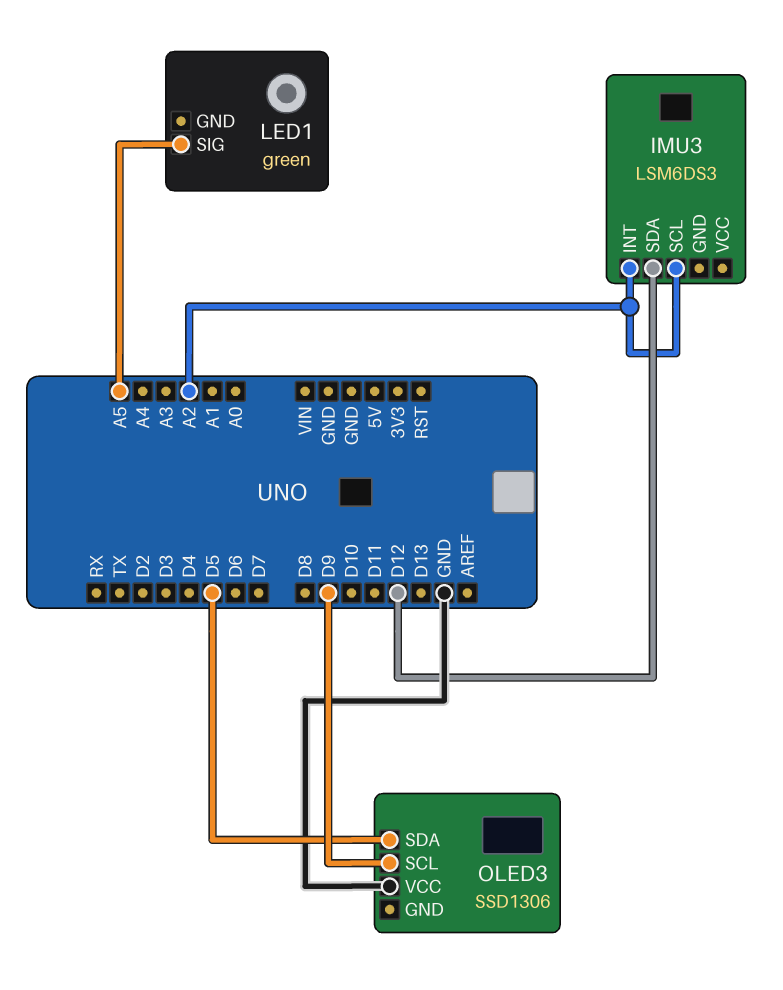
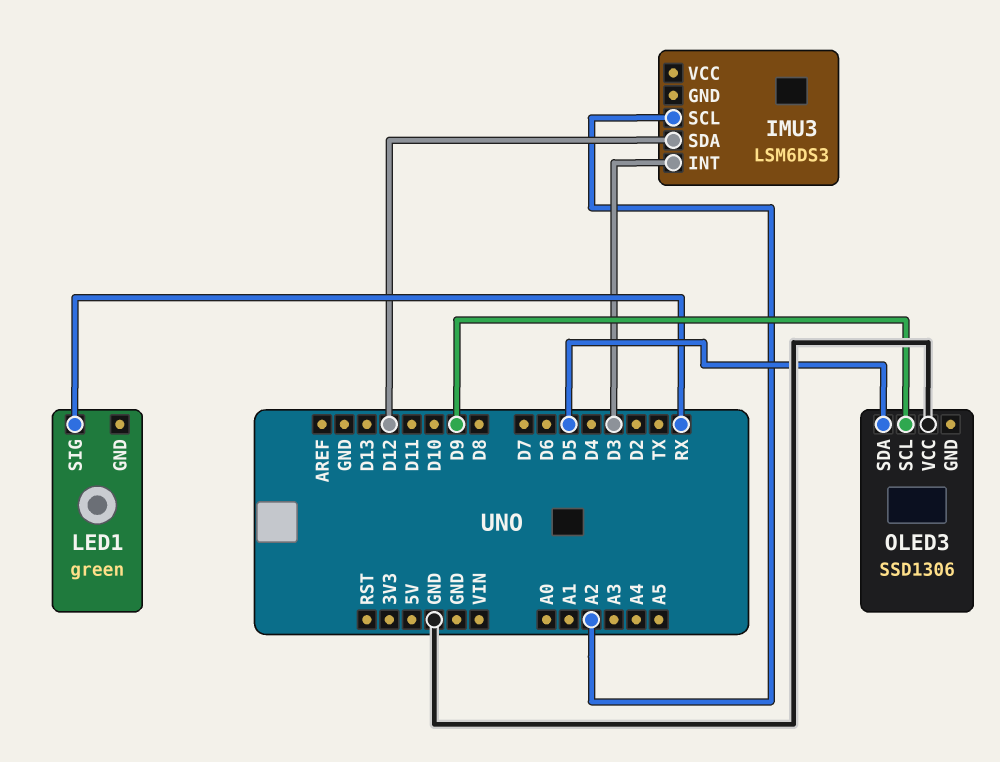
IMU3 pin INT: A2 -> D3
LED1 pin SIG: A5 -> RX

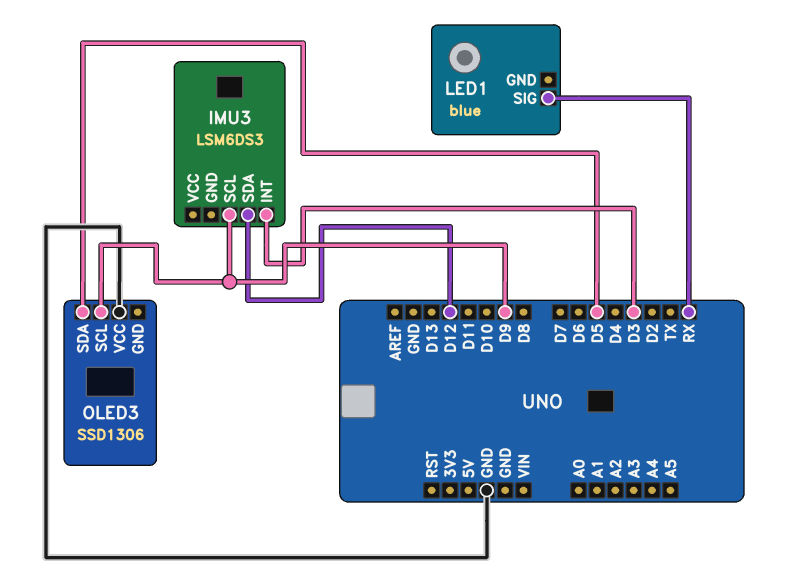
IMU3 pin SCL: A2 -> D9
LED1: green -> blue

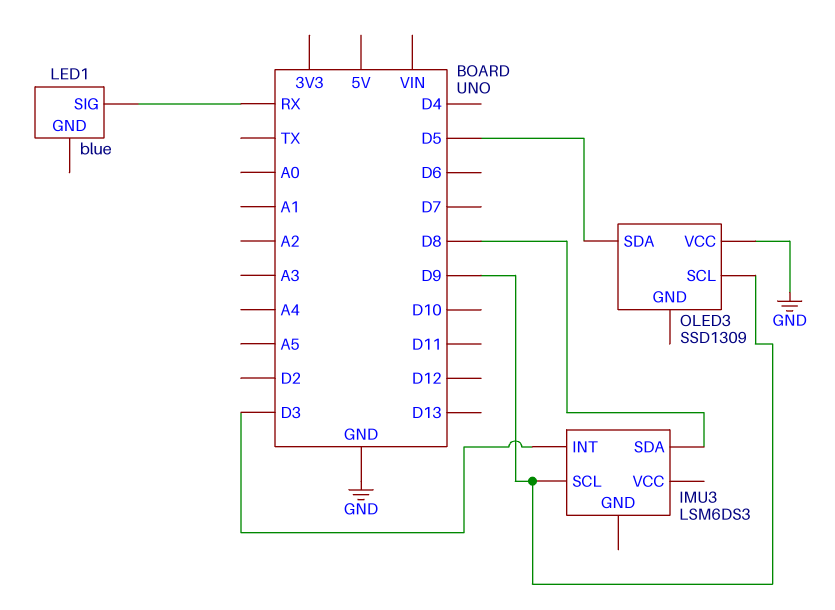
IMU3 pin SDA: D12 -> D8
OLED3: SSD1306 -> SSD1309

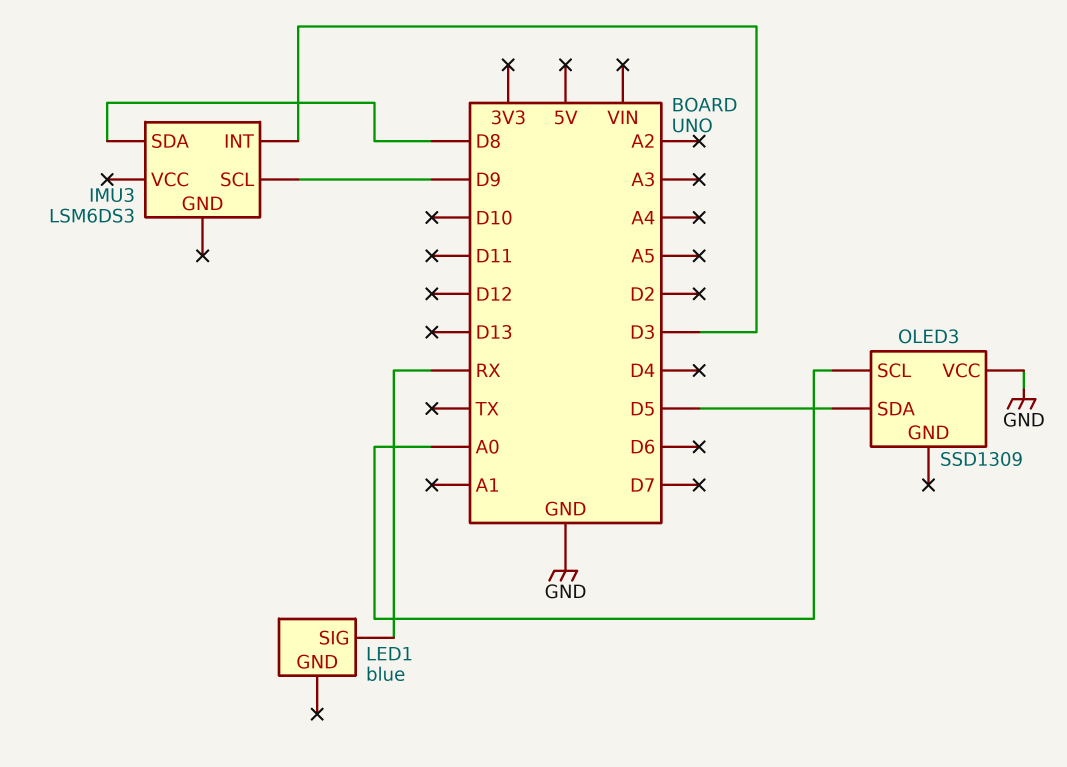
OLED3 pin SCL: D9 -> A0

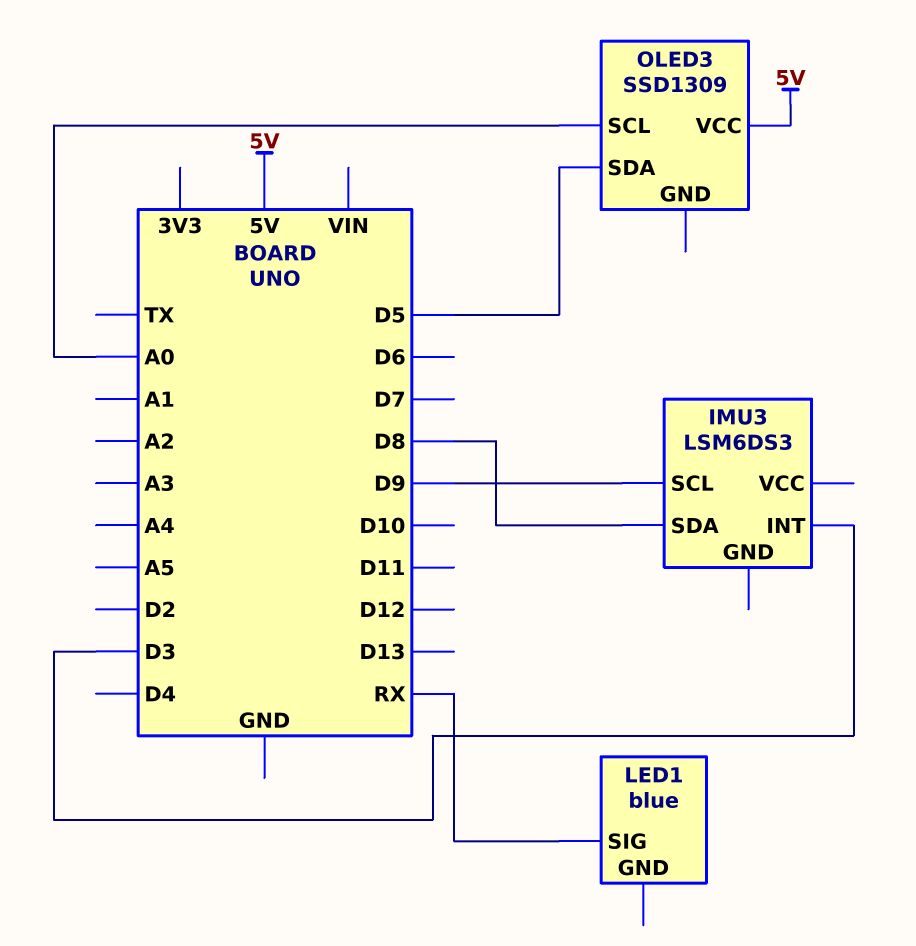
OLED3 pin VCC: GND -> 5V

